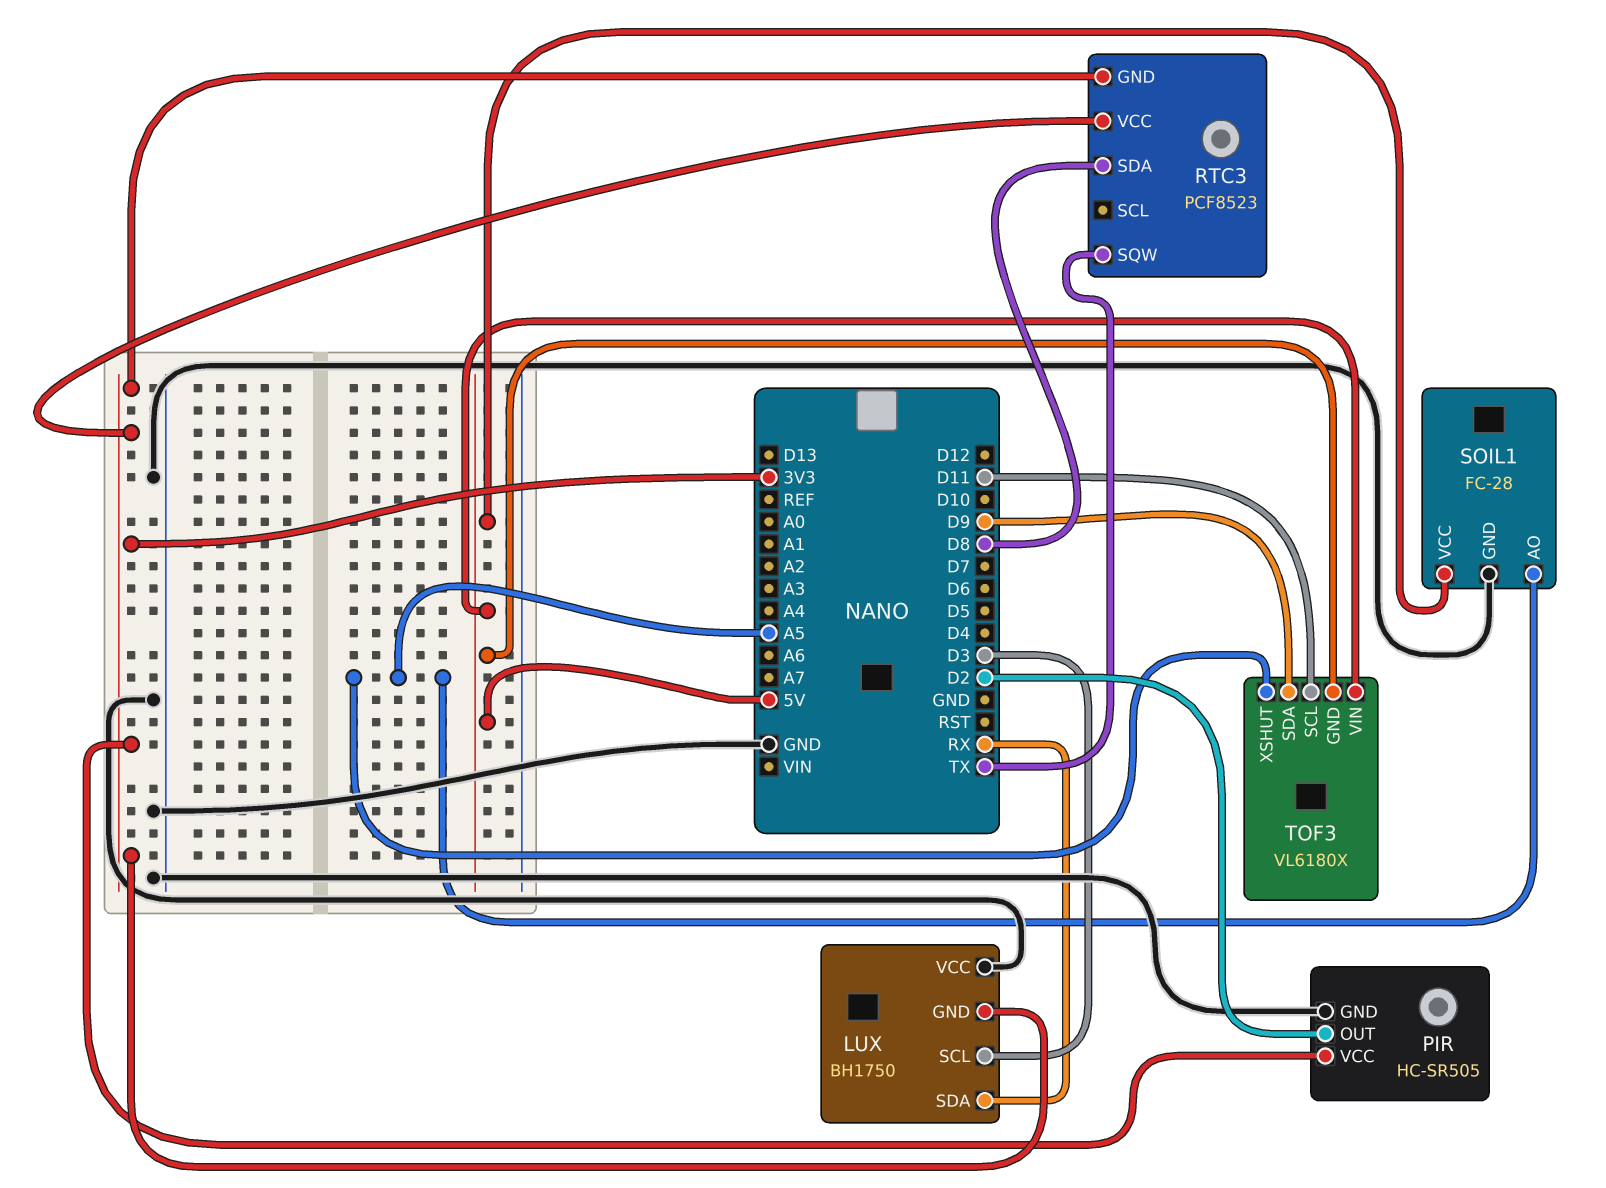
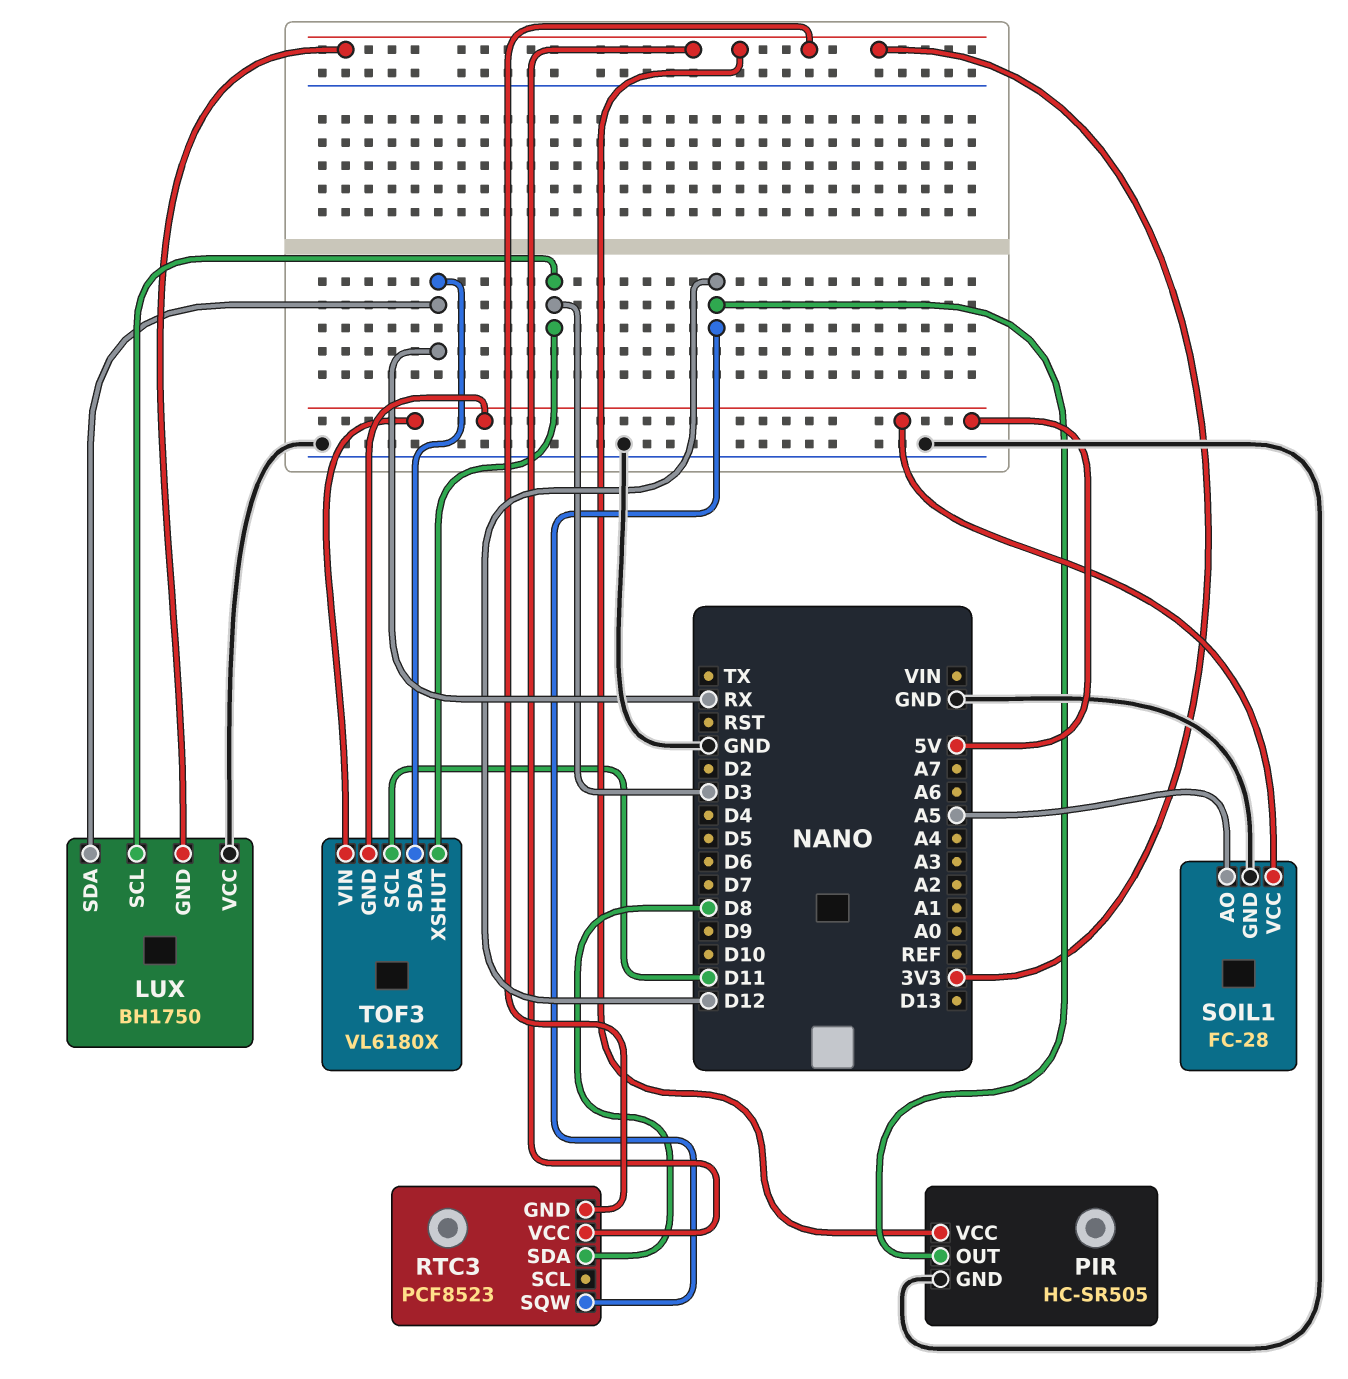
PIR pin OUT: D2 -> D12
RTC3 pin SQW: TX -> D12
TOF3 pin SDA: D9 -> RX
TOF3 pin XSHUT: A5 -> D3

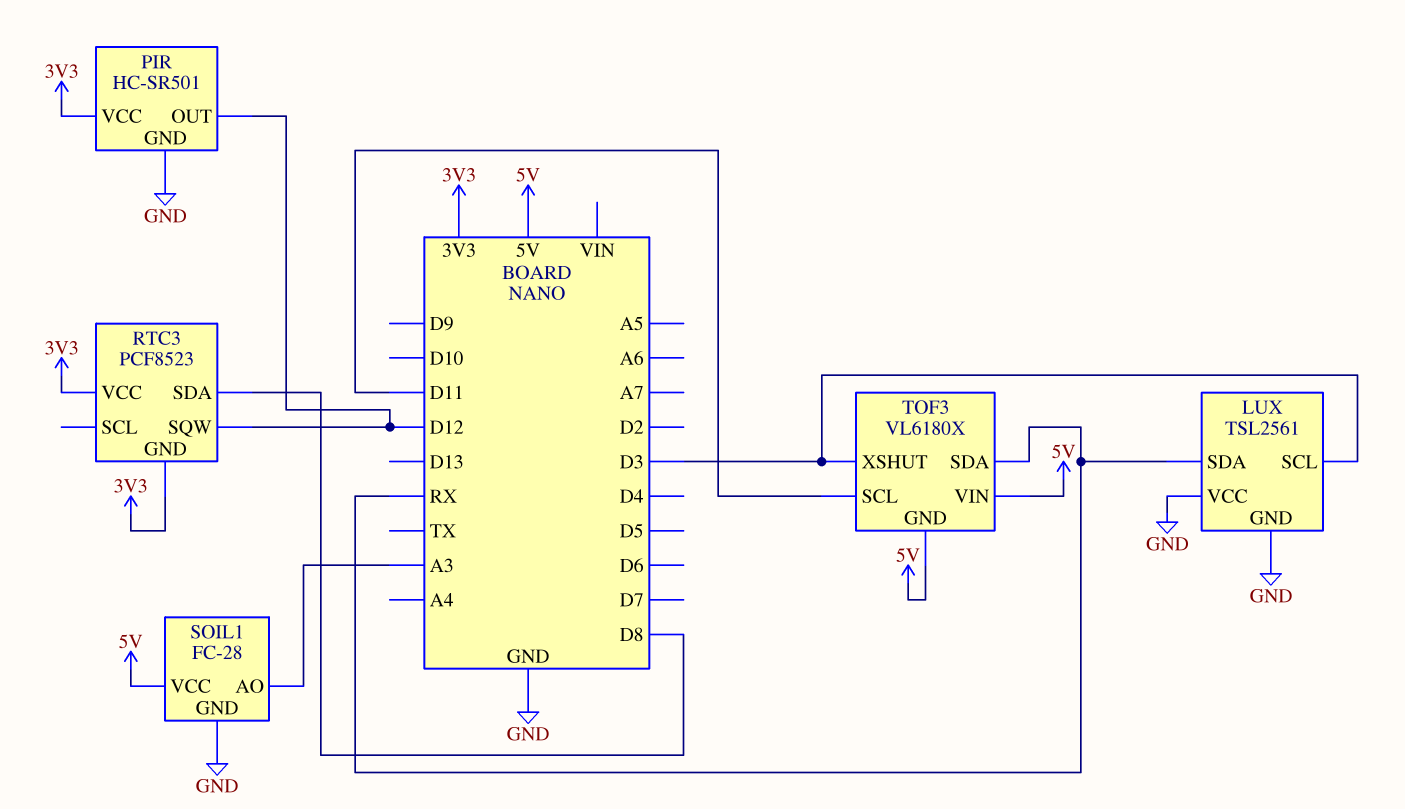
LUX: BH1750 -> TSL2561
LUX pin GND: 3V3 -> GND
PIR: HC-SR505 -> HC-SR501
SOIL1 pin AO: A5 -> A3

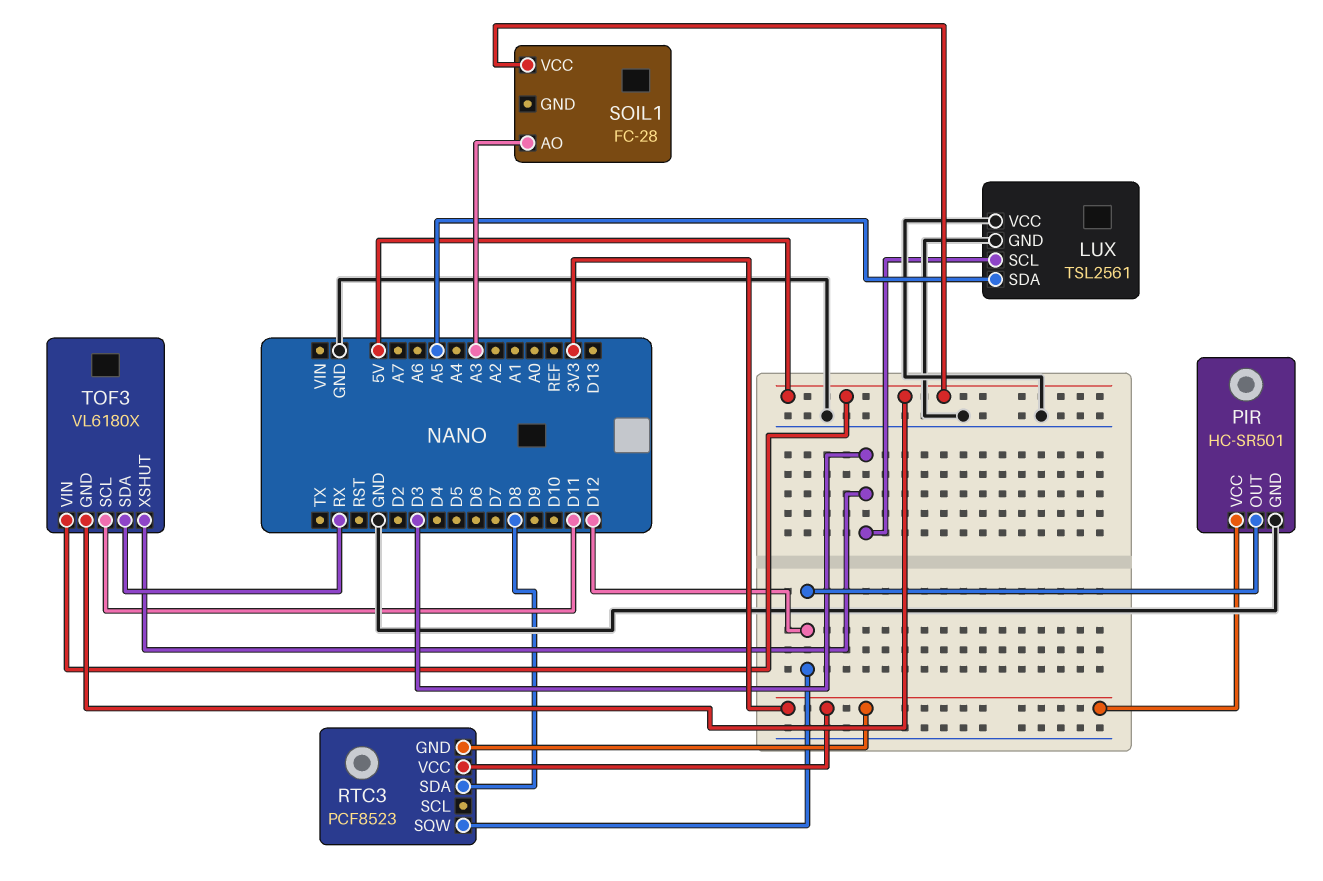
LUX pin SDA: RX -> A5
SOIL1 pin GND: GND -> none

